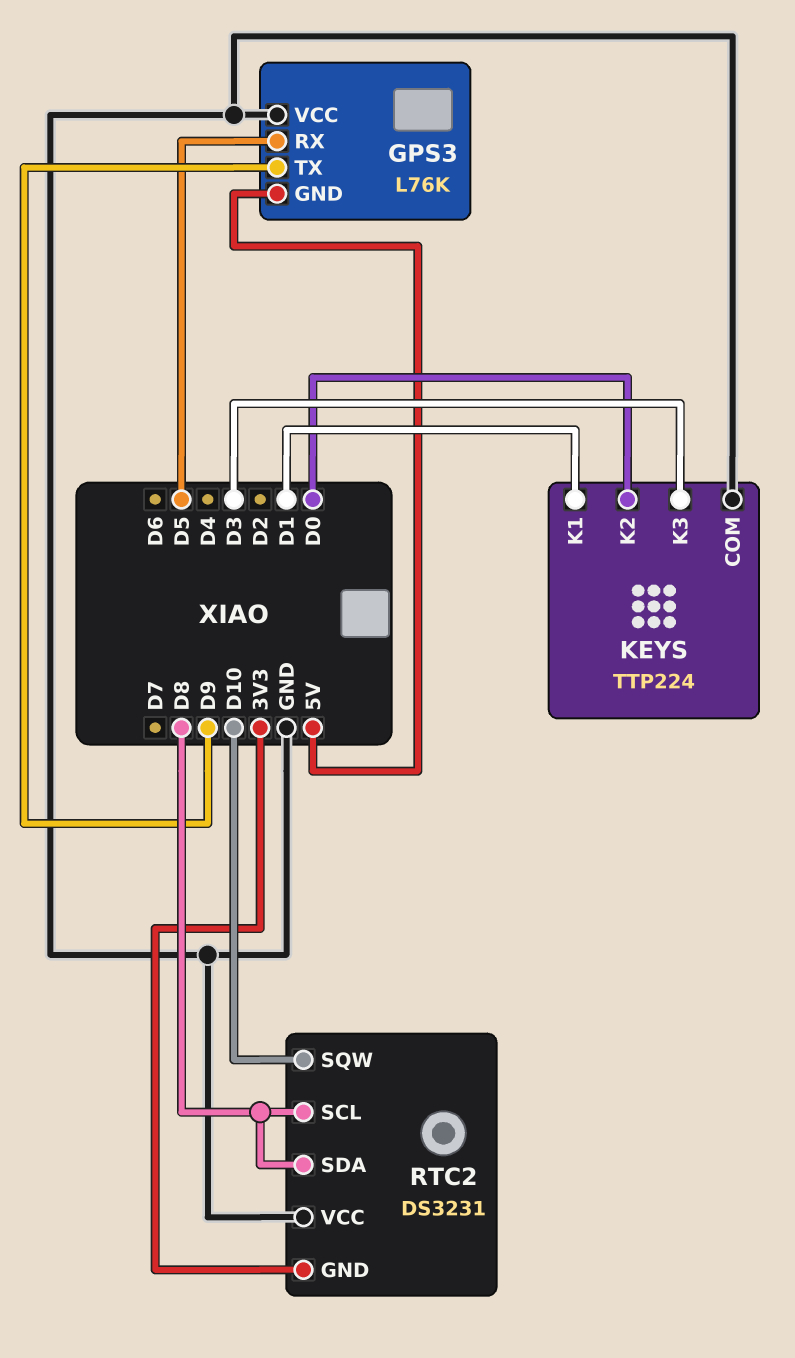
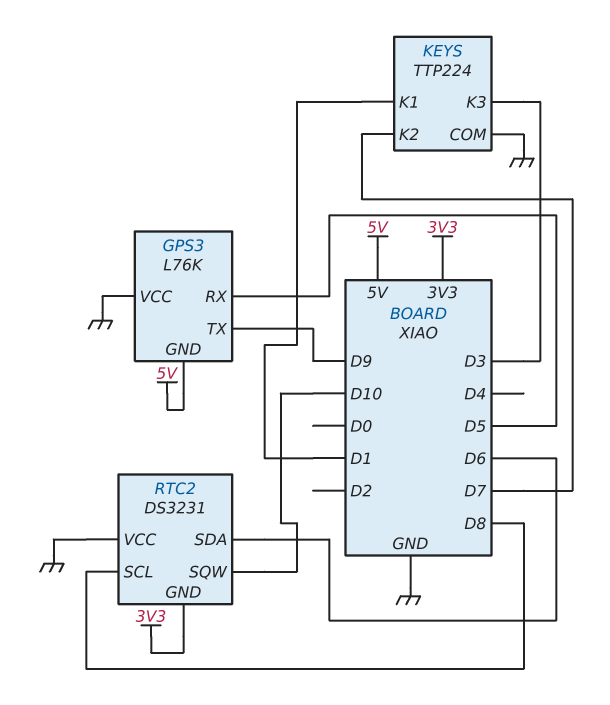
KEYS pin K2: D0 -> D7
RTC2 pin SDA: D8 -> D6

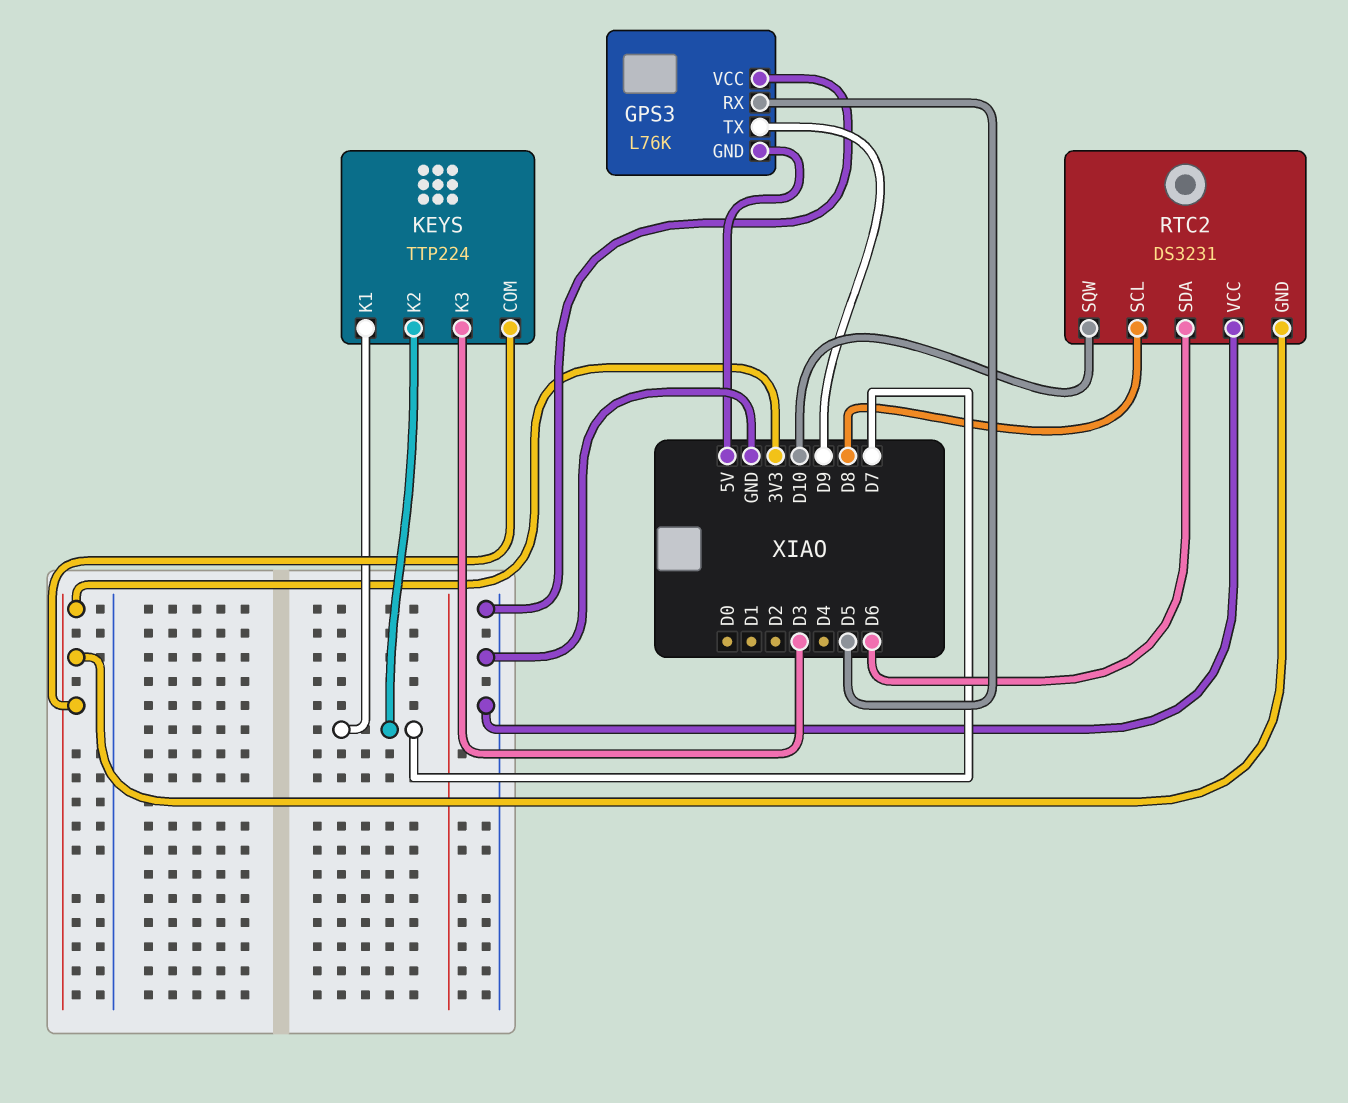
KEYS pin COM: GND -> 3V3
KEYS pin K1: D1 -> D7

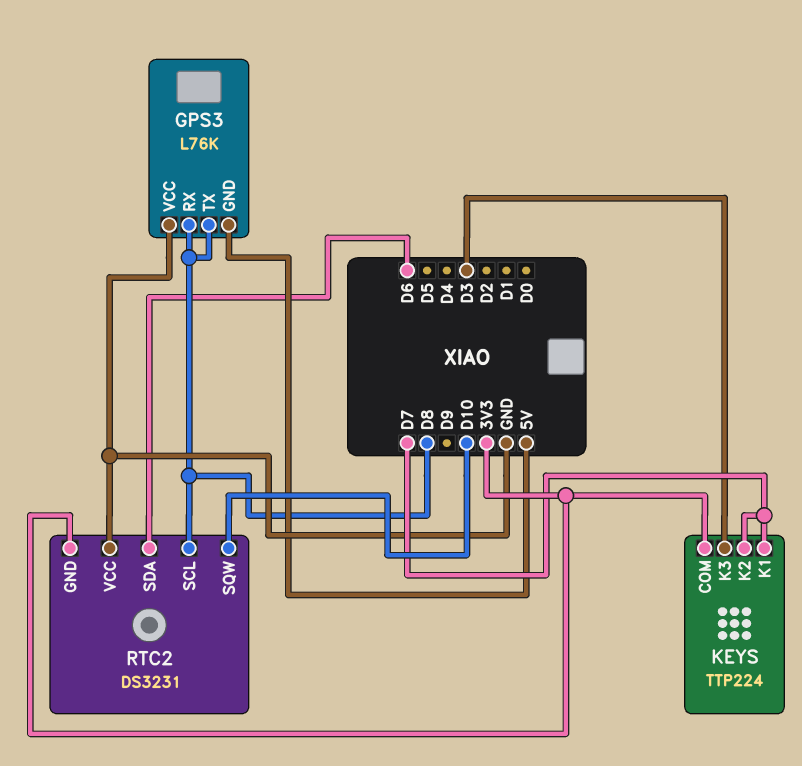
GPS3 pin RX: D5 -> D8
GPS3 pin TX: D9 -> D8

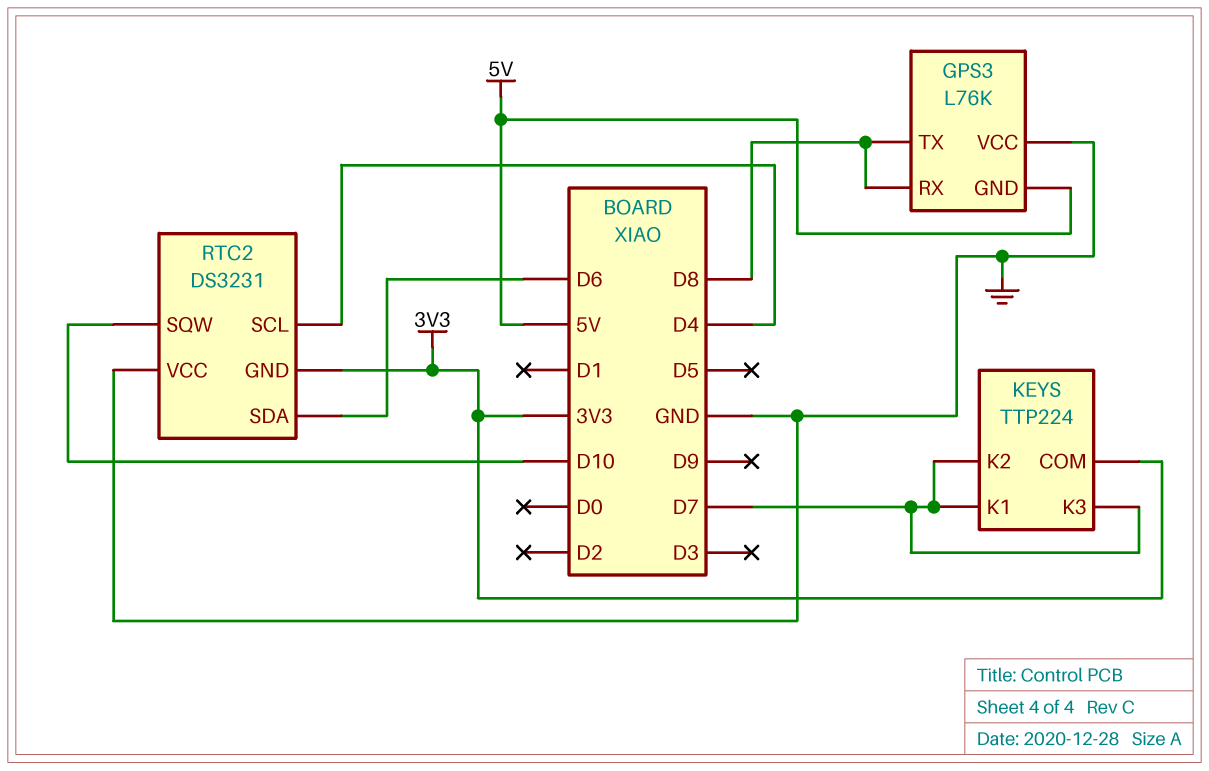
KEYS pin K3: D3 -> D7
RTC2 pin SCL: D8 -> D4

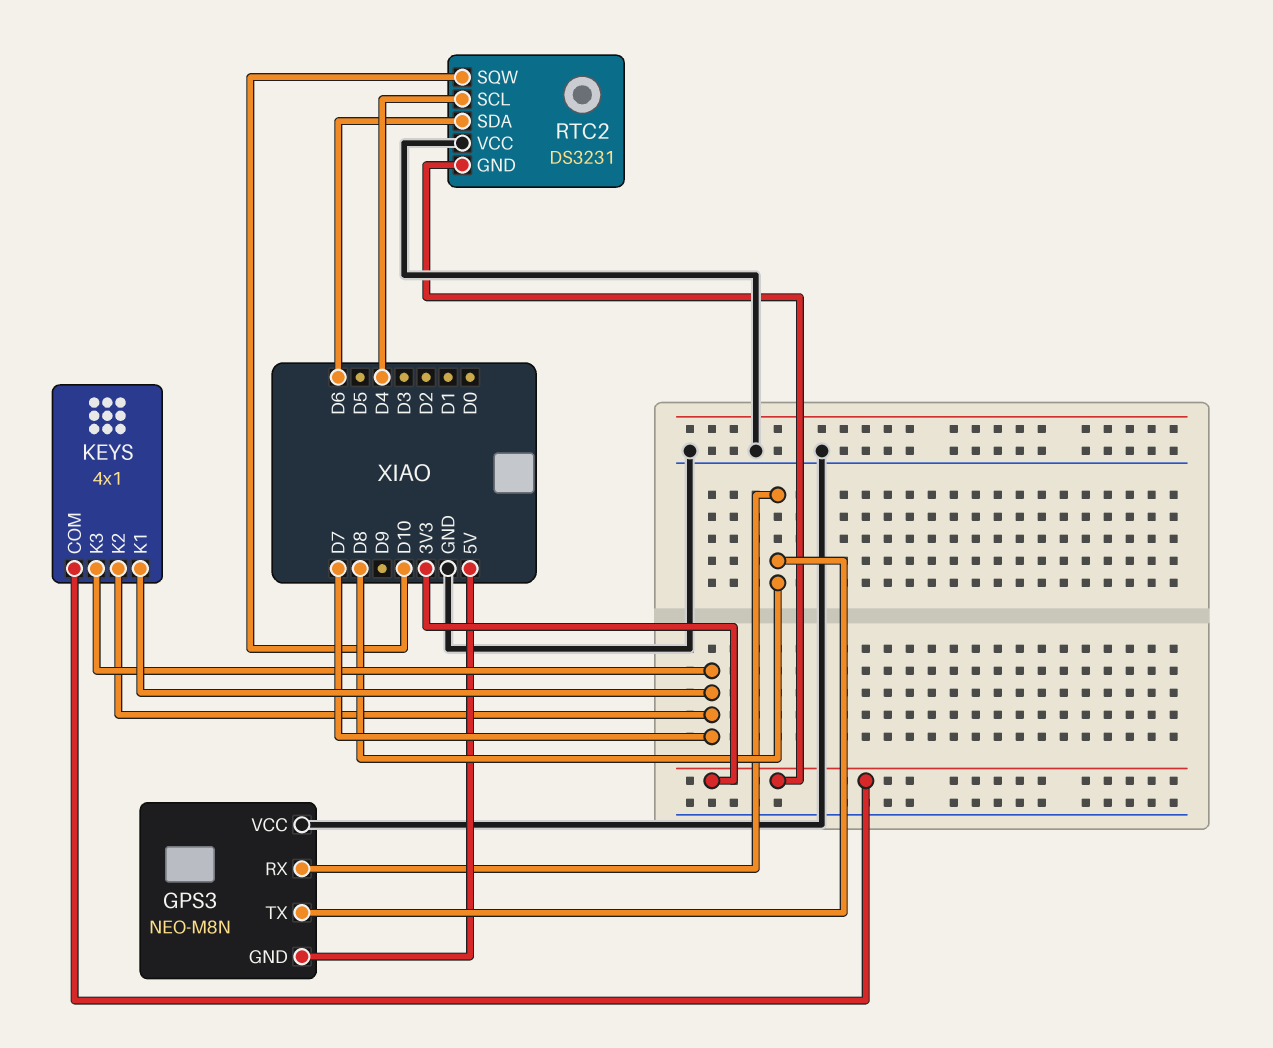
GPS3: L76K -> NEO-M8N
KEYS: TTP224 -> 4x1

